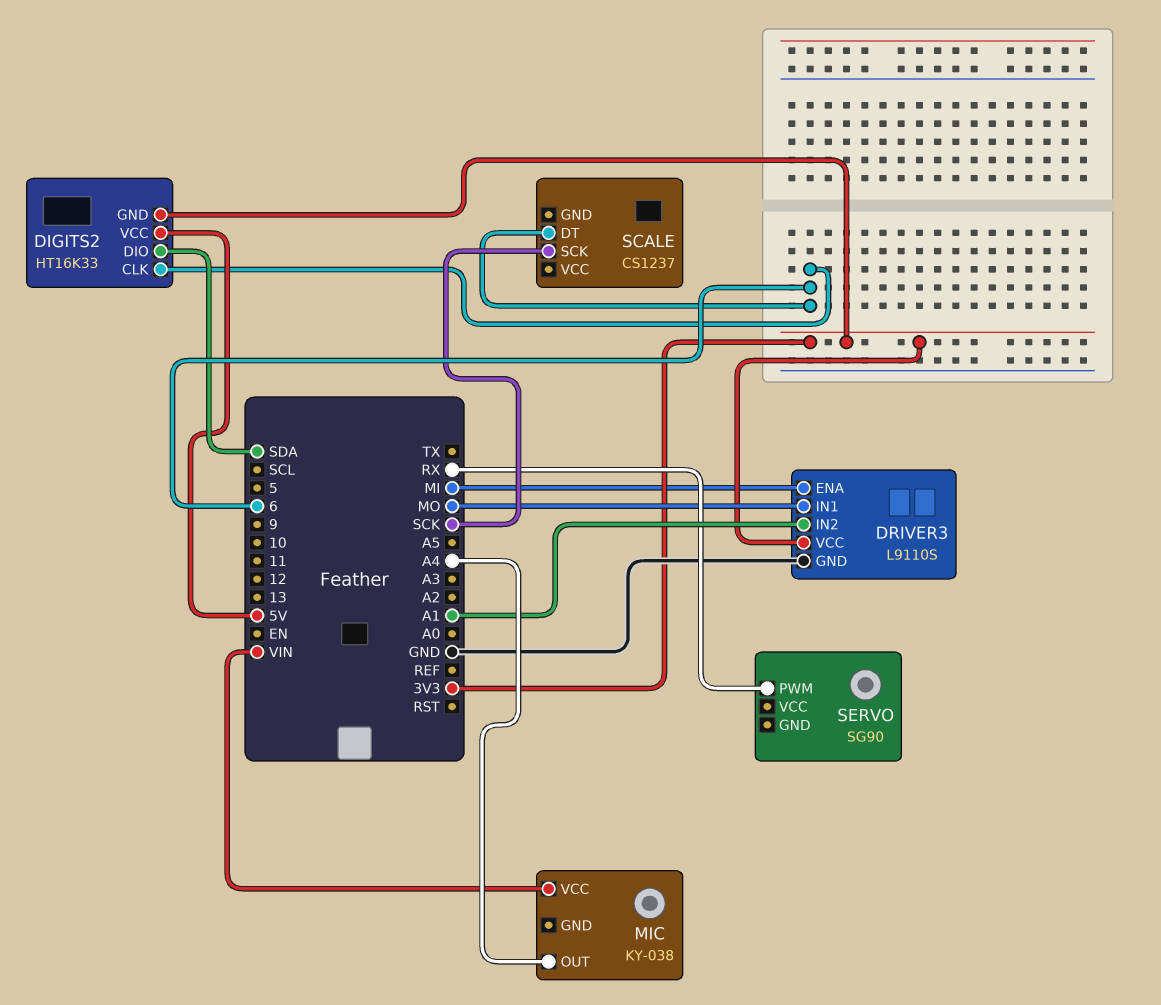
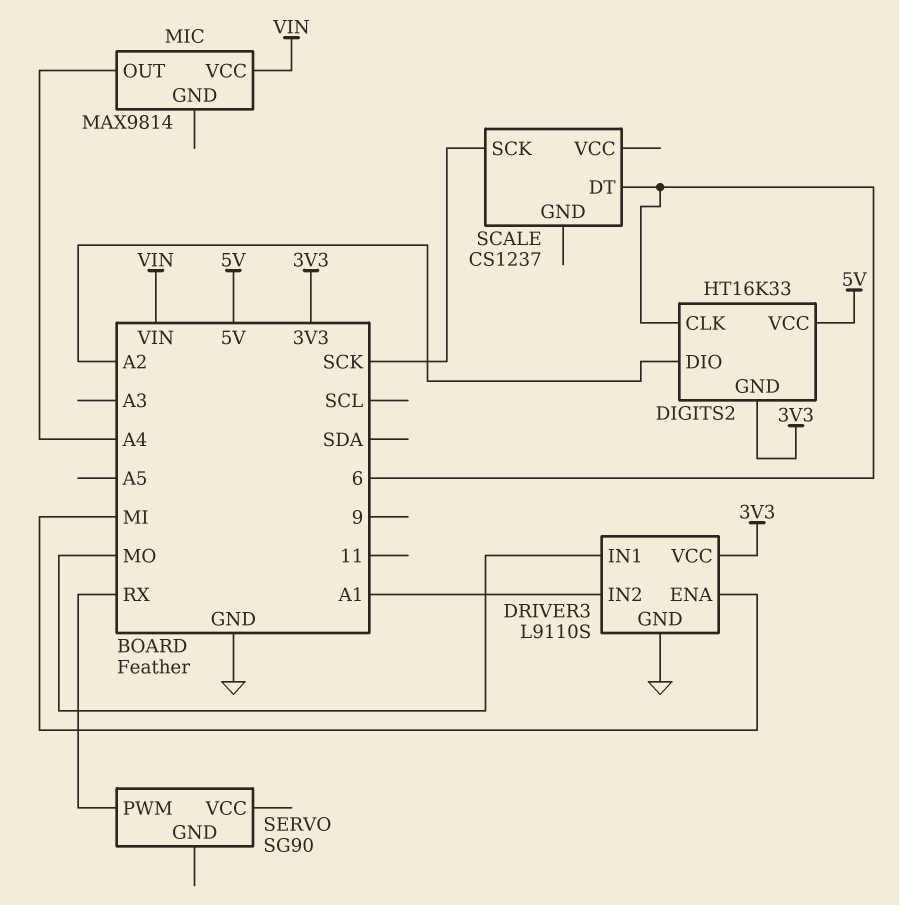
DIGITS2 pin DIO: SDA -> A2
MIC: KY-038 -> MAX9814

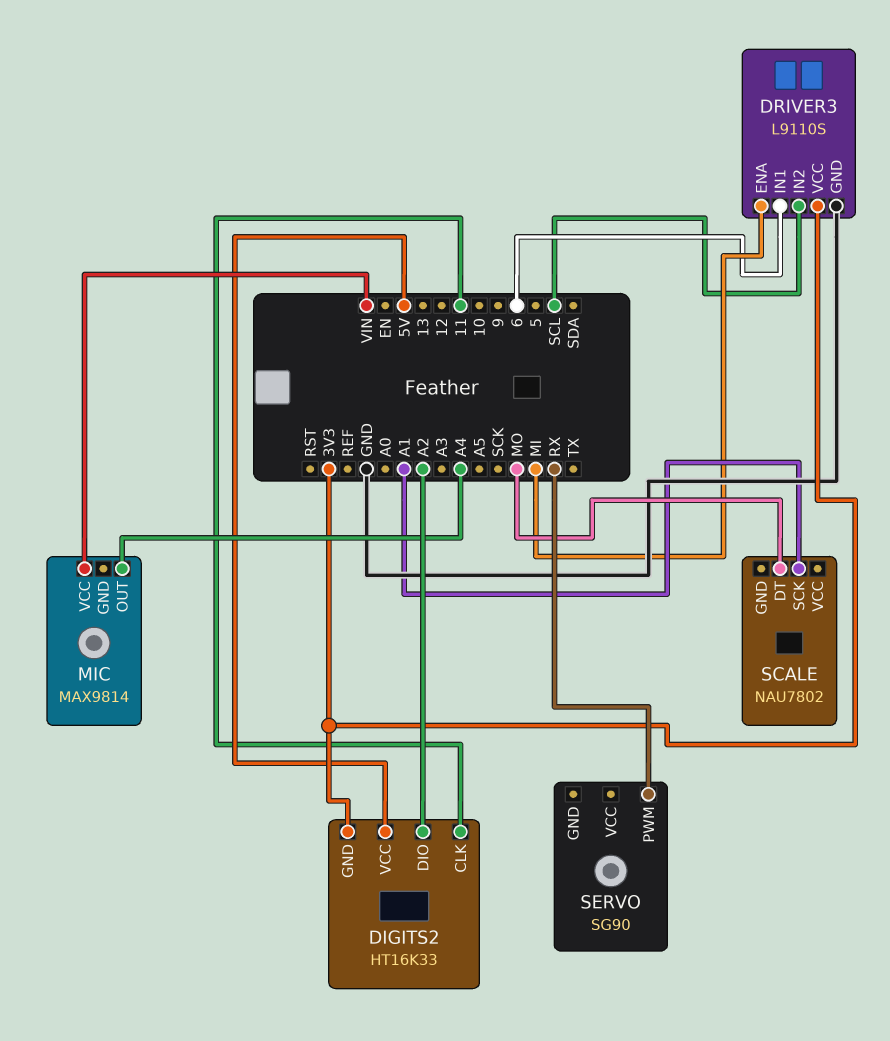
DIGITS2 pin CLK: 6 -> 11
DRIVER3 pin IN1: MO -> 6
DRIVER3 pin IN2: A1 -> SCL
SCALE: CS1237 -> NAU7802
SCALE pin DT: 6 -> MO
SCALE pin SCK: SCK -> A1

